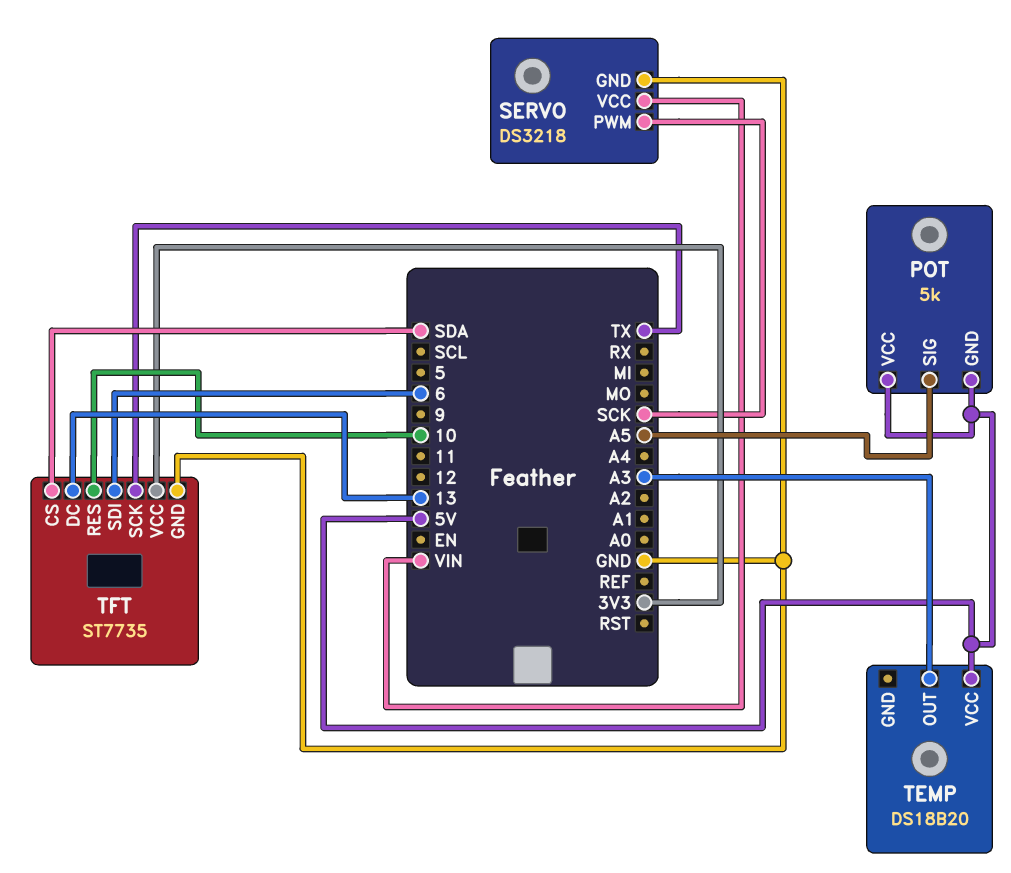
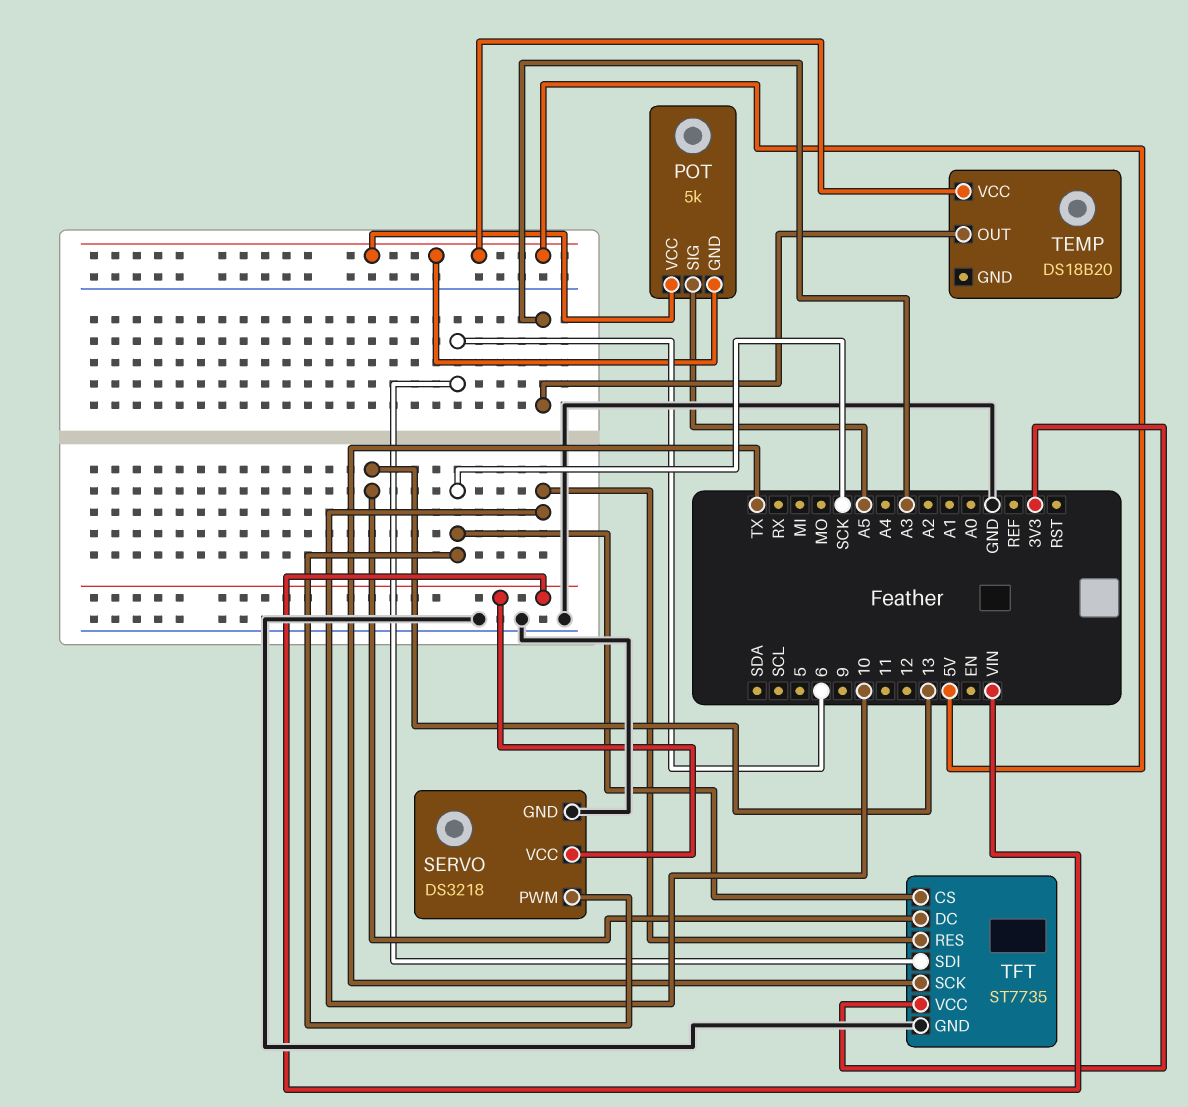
TFT pin CS: SDA -> SCK

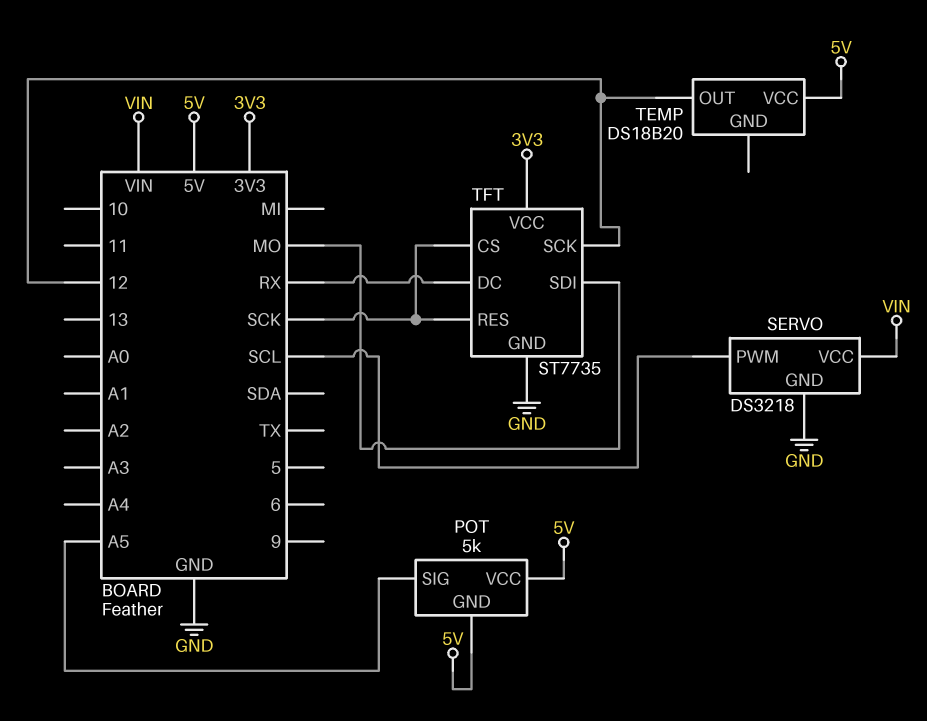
SERVO pin PWM: SCK -> SCL
TEMP pin OUT: A3 -> 12
TFT pin DC: 13 -> RX
TFT pin RES: 10 -> SCK
TFT pin SCK: TX -> 12
TFT pin SDI: 6 -> MO

